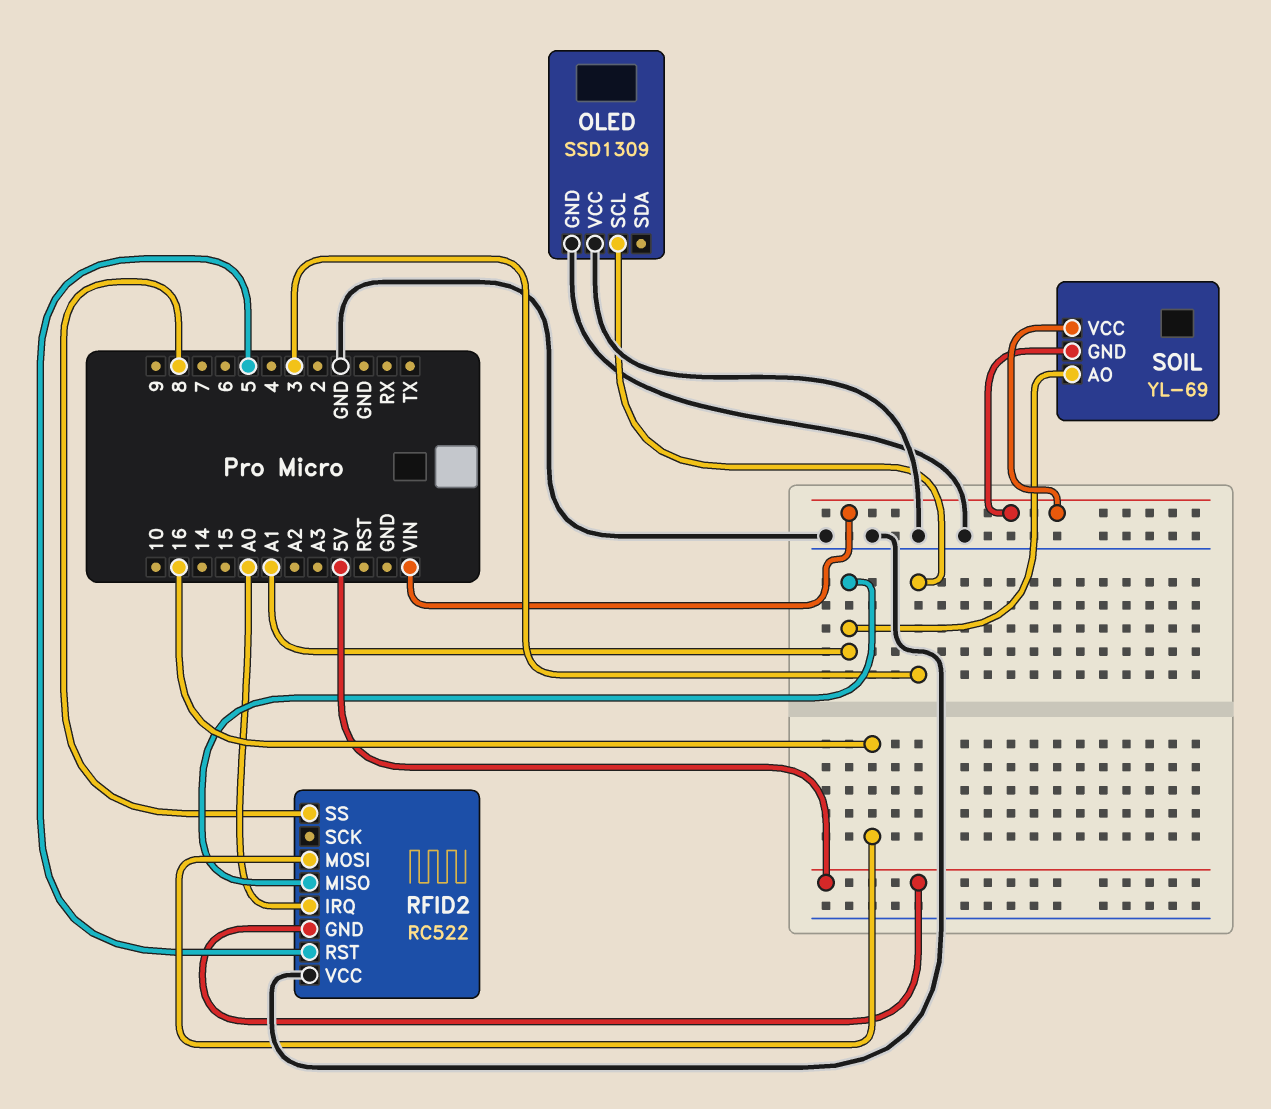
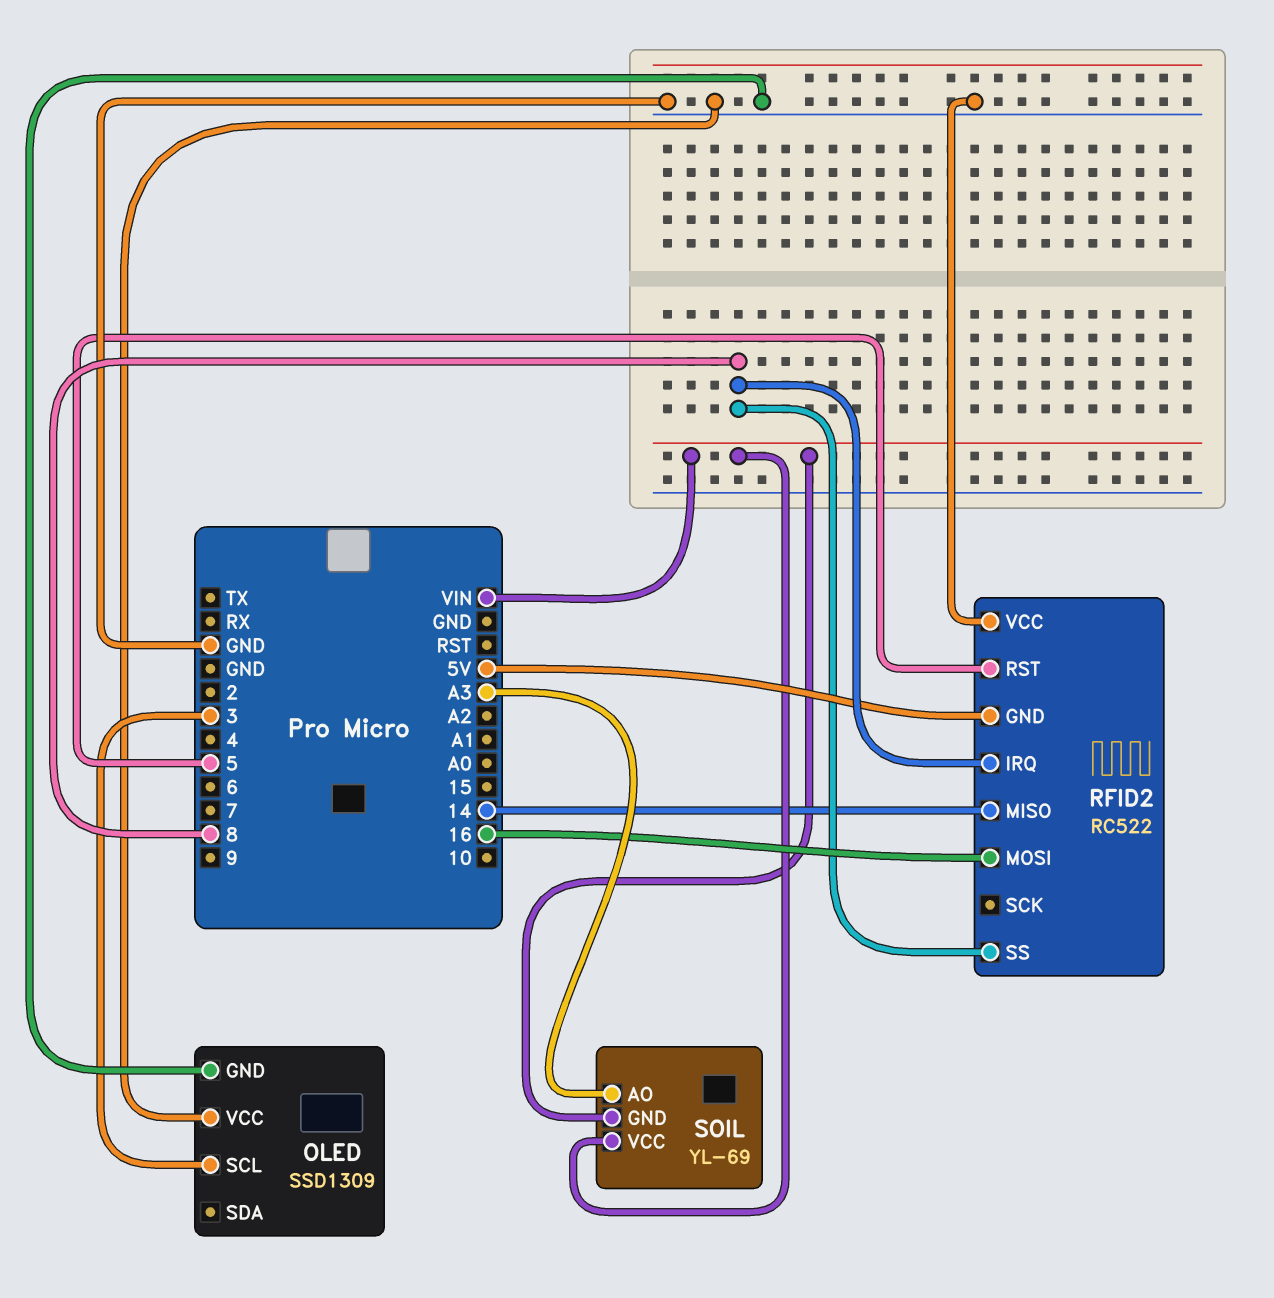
RFID2 pin IRQ: A0 -> 8
RFID2 pin MISO: A1 -> 14
SOIL pin AO: A1 -> A3

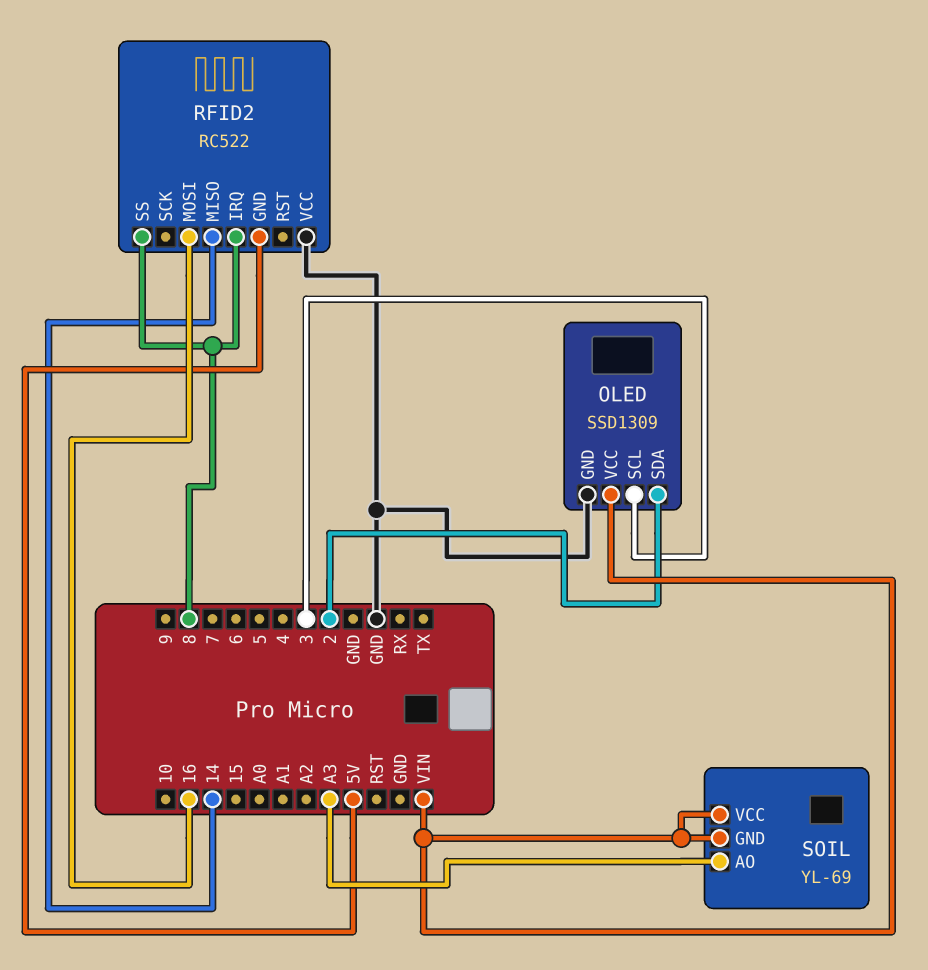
OLED pin SDA: none -> 2
OLED pin VCC: GND -> VIN
RFID2 pin RST: 5 -> none

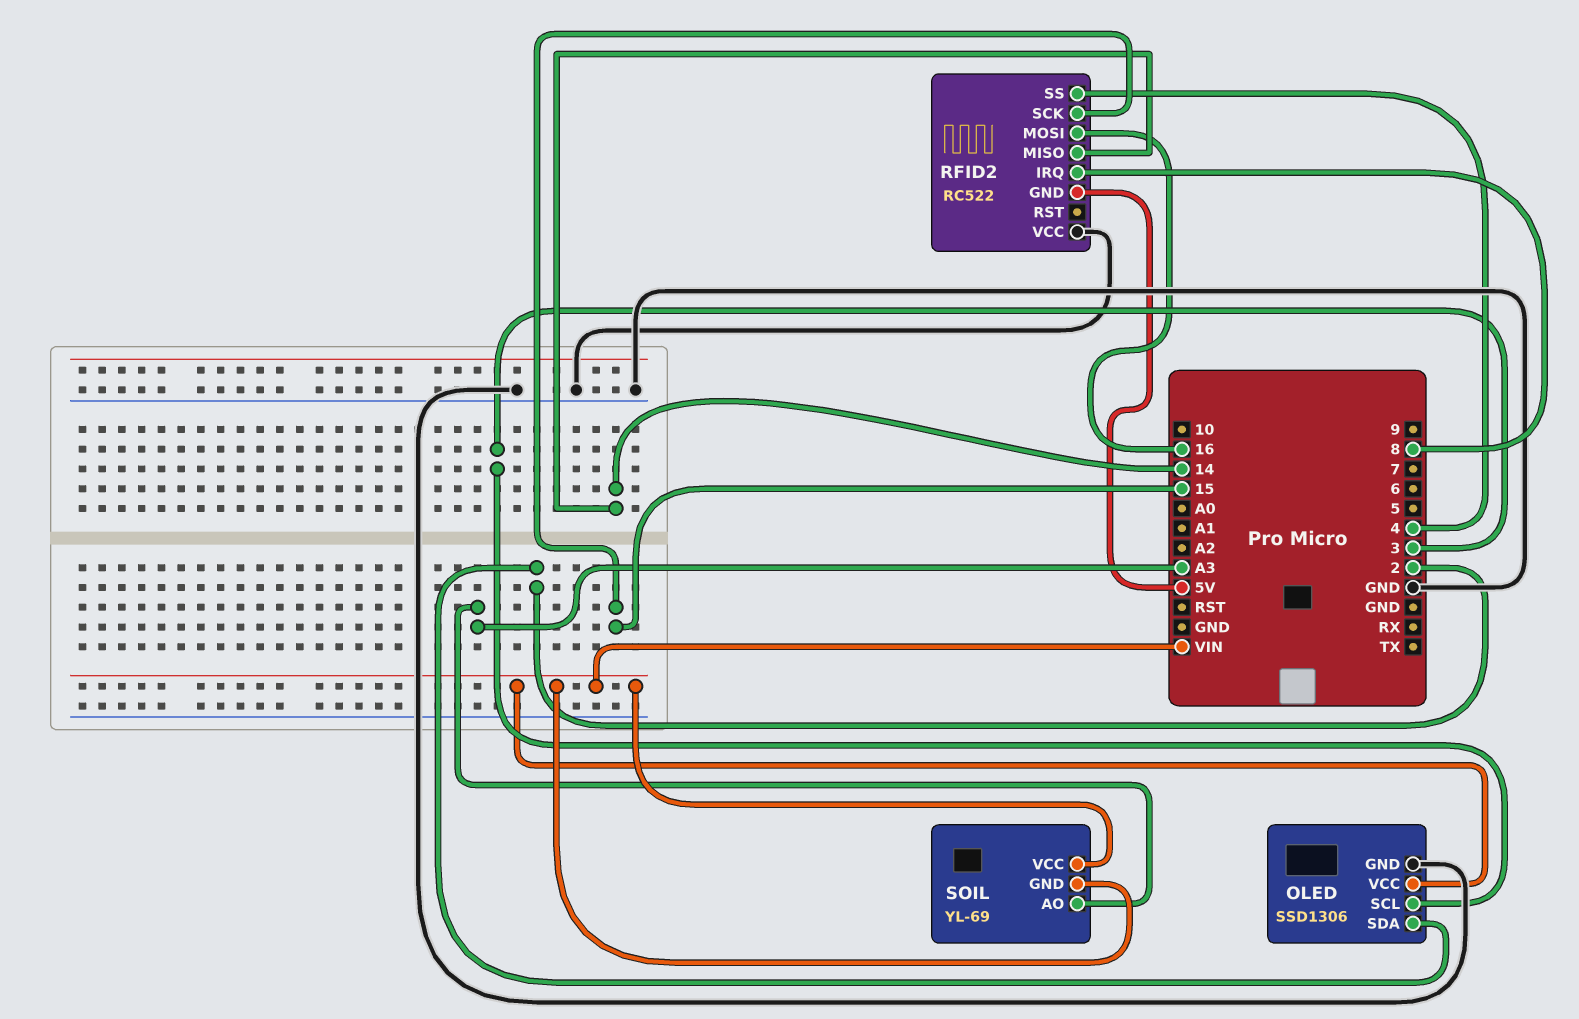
OLED: SSD1309 -> SSD1306
RFID2 pin SCK: none -> 15
RFID2 pin SS: 8 -> 4

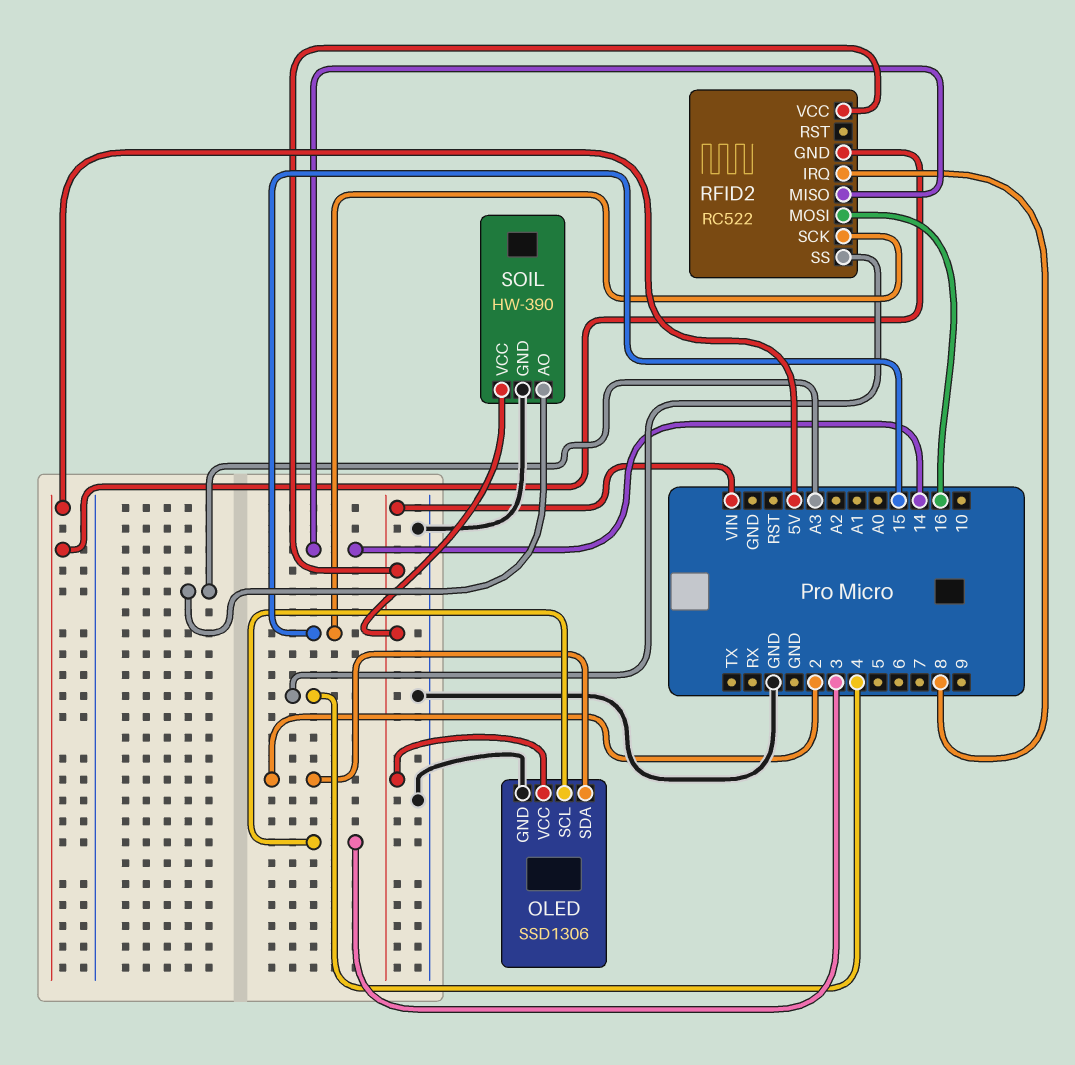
RFID2 pin VCC: GND -> VIN
SOIL: YL-69 -> HW-390
SOIL pin GND: VIN -> GND

